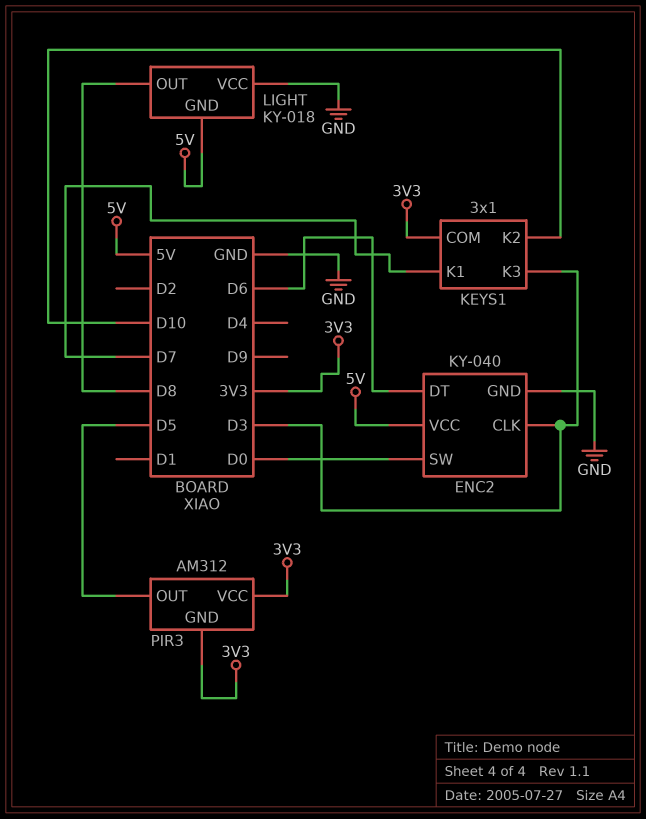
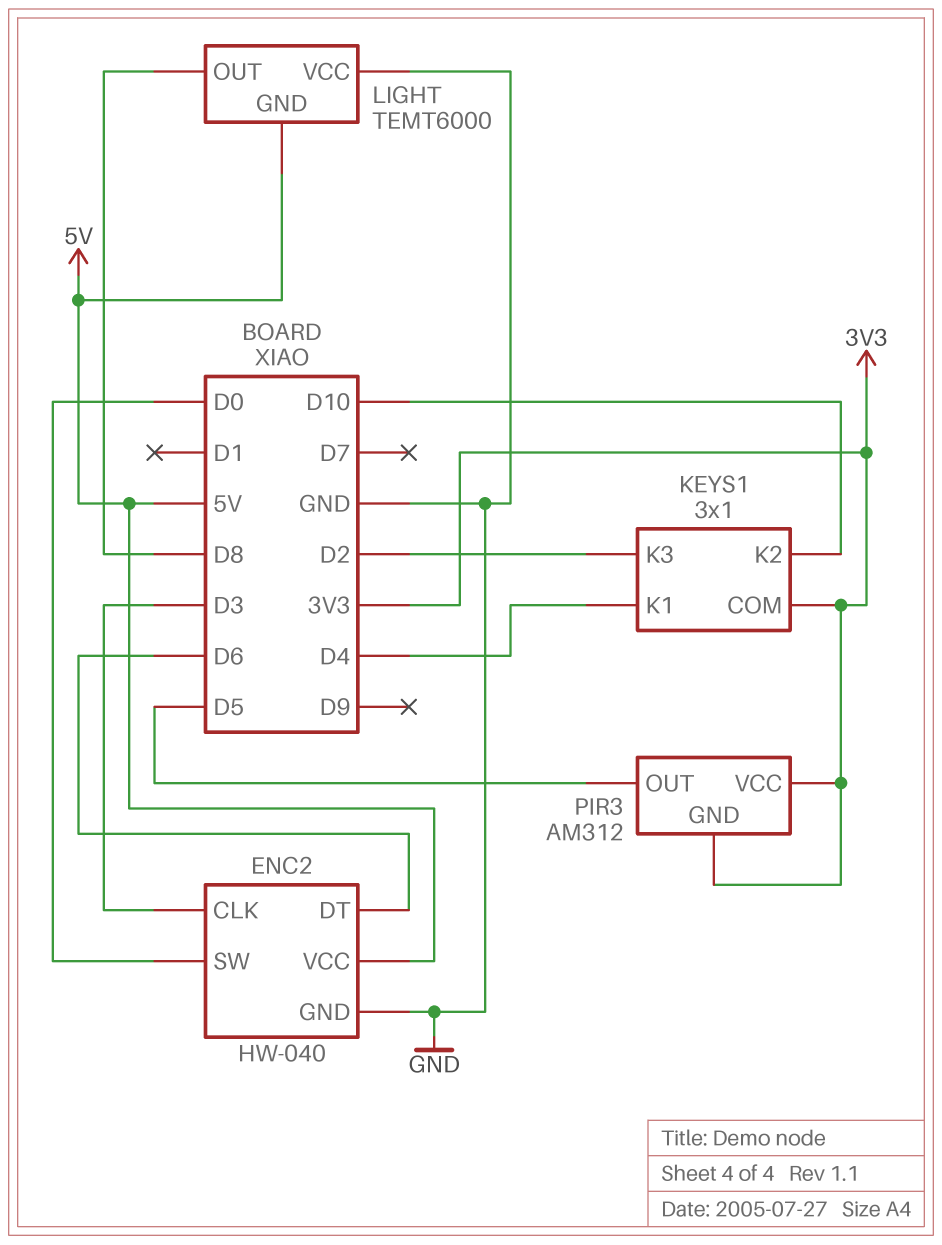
ENC2: KY-040 -> HW-040
KEYS1 pin K1: D7 -> D4
KEYS1 pin K3: D3 -> D2
LIGHT: KY-018 -> TEMT6000

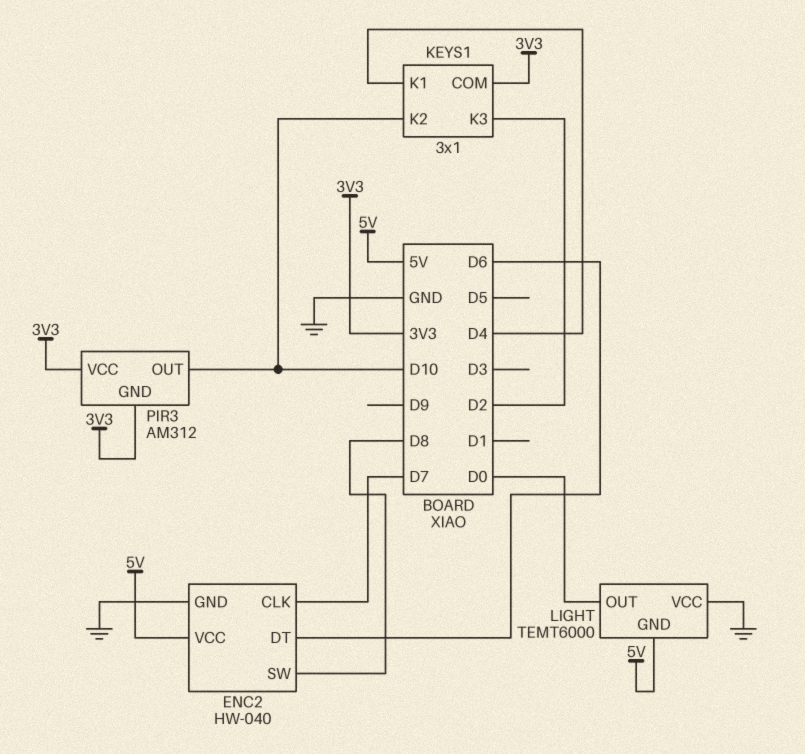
ENC2 pin CLK: D3 -> D7
ENC2 pin SW: D0 -> D8
LIGHT pin OUT: D8 -> D0
PIR3 pin OUT: D5 -> D10

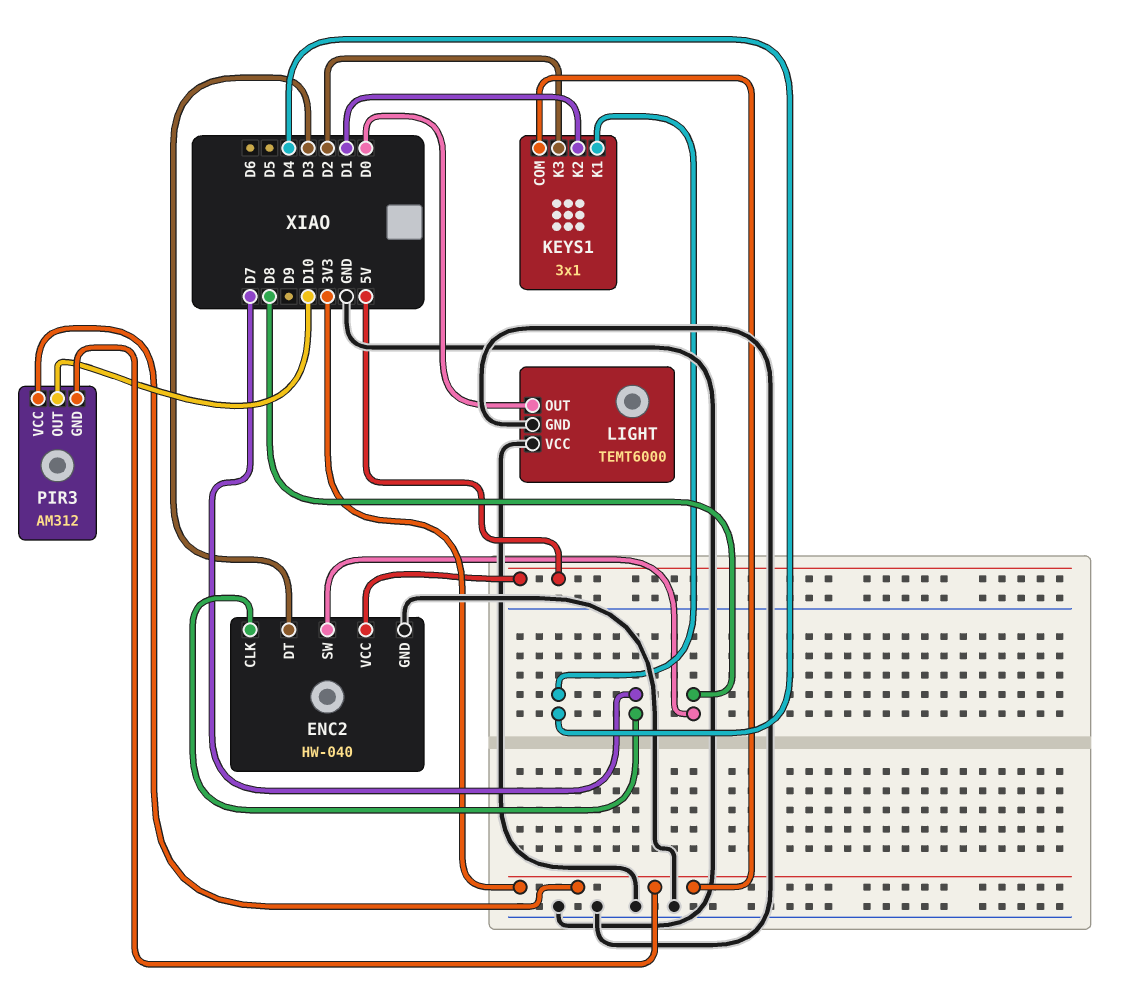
ENC2 pin DT: D6 -> D3
KEYS1 pin K2: D10 -> D1
LIGHT pin GND: 5V -> GND

